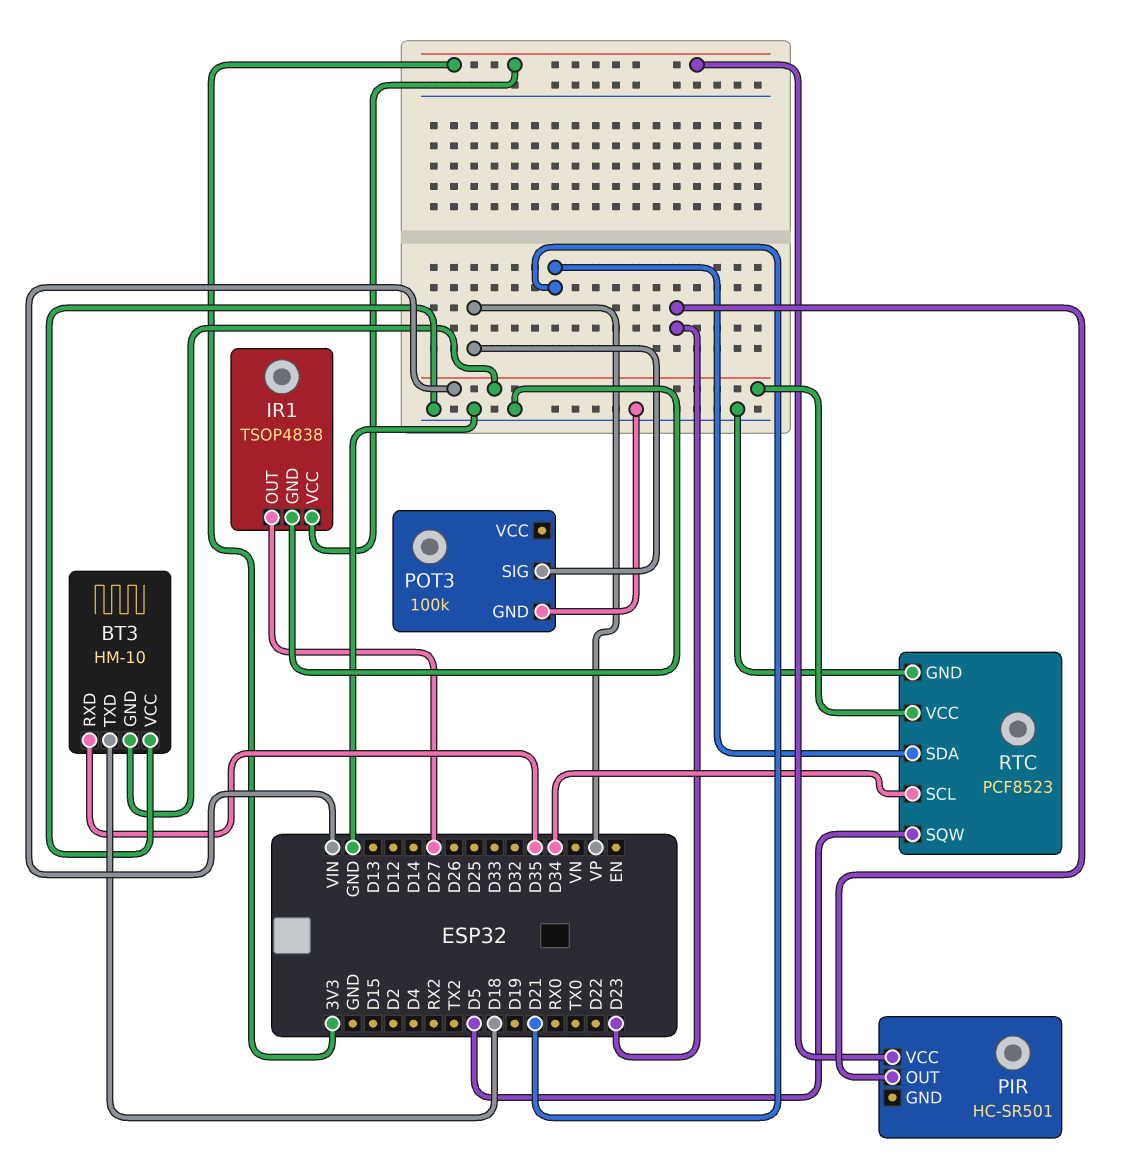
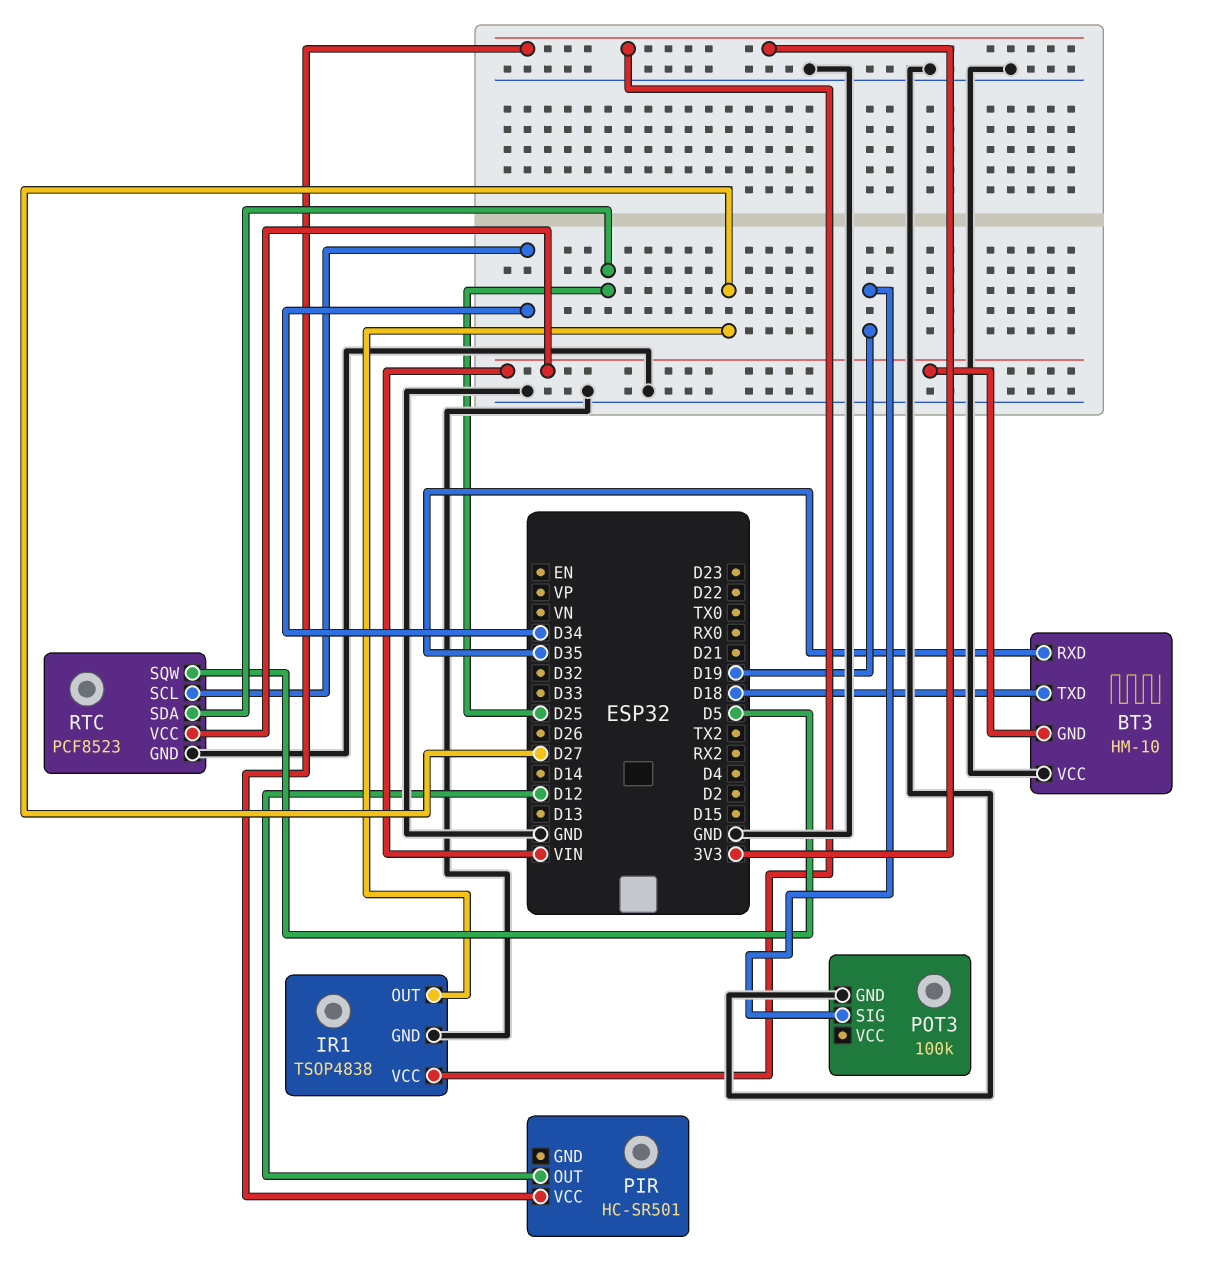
PIR pin OUT: D23 -> D12
POT3 pin SIG: VP -> D19
RTC pin SDA: D21 -> D25

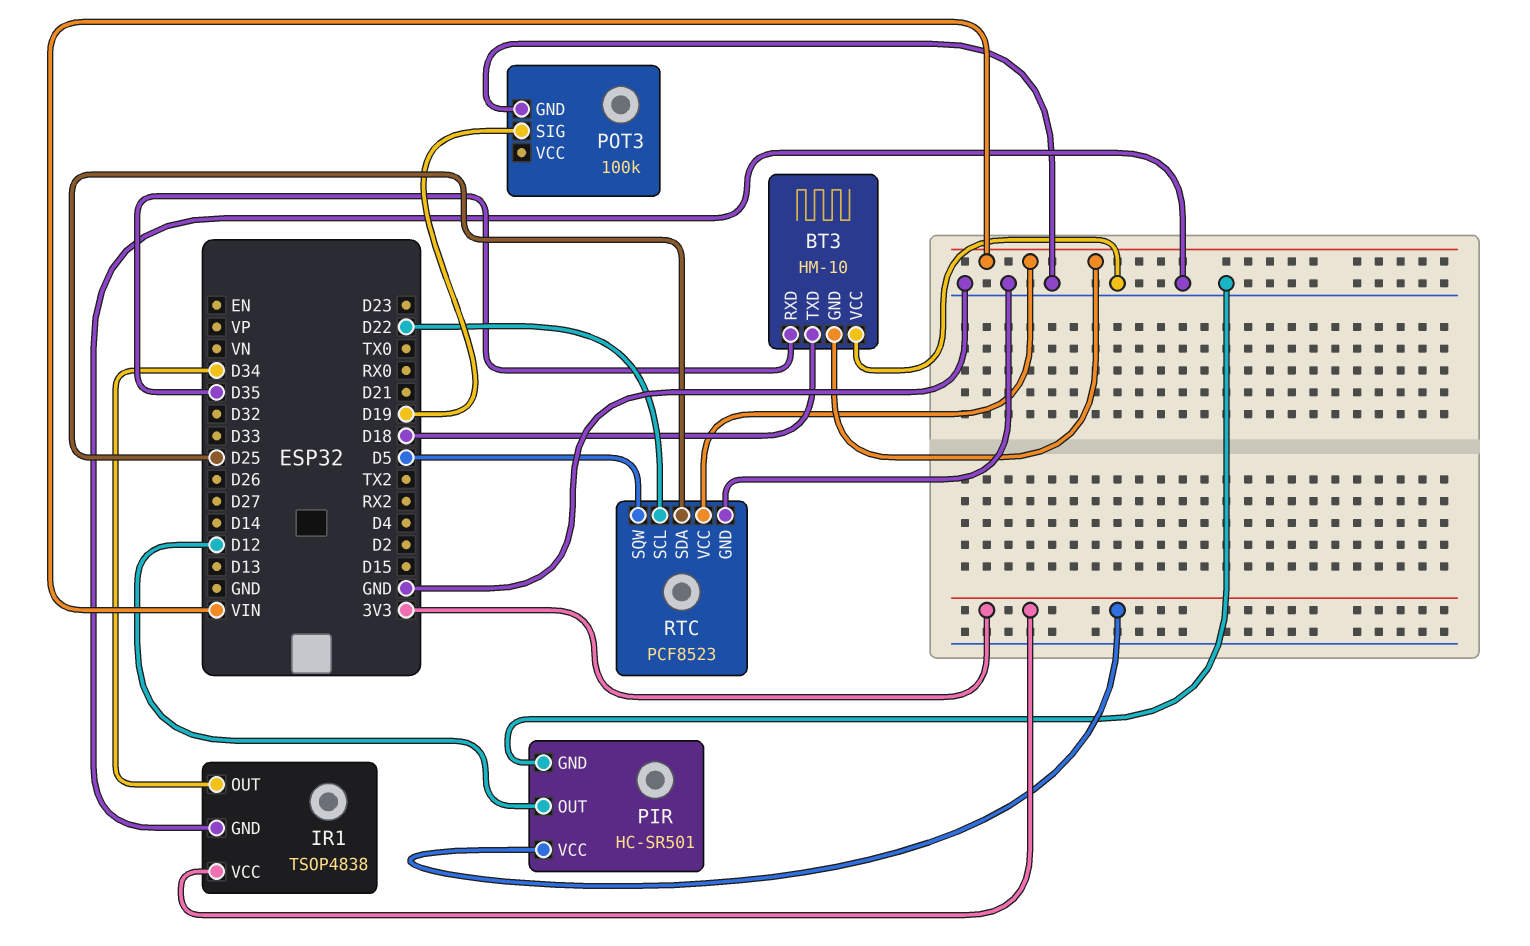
IR1 pin OUT: D27 -> D34
PIR pin GND: none -> GND
RTC pin SCL: D34 -> D22

